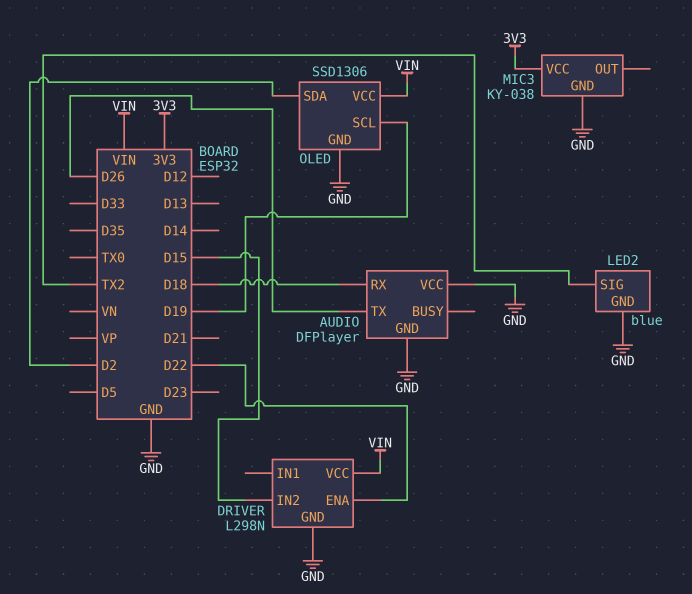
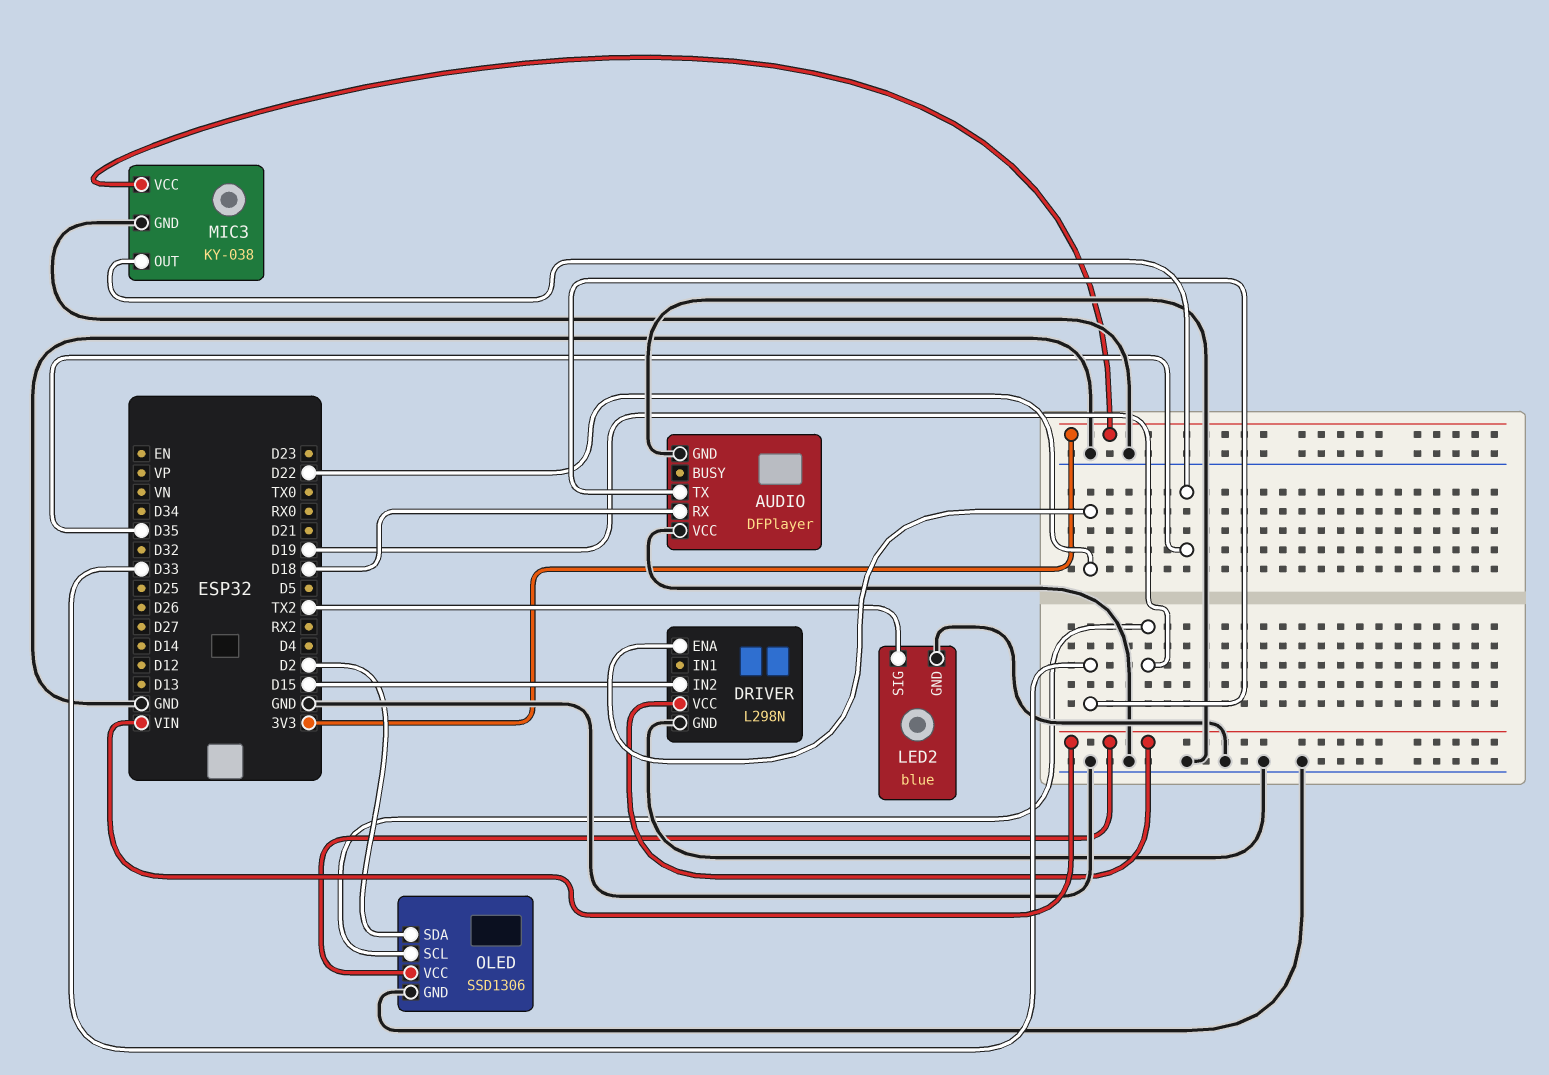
AUDIO pin TX: D26 -> D33
MIC3 pin OUT: none -> D35

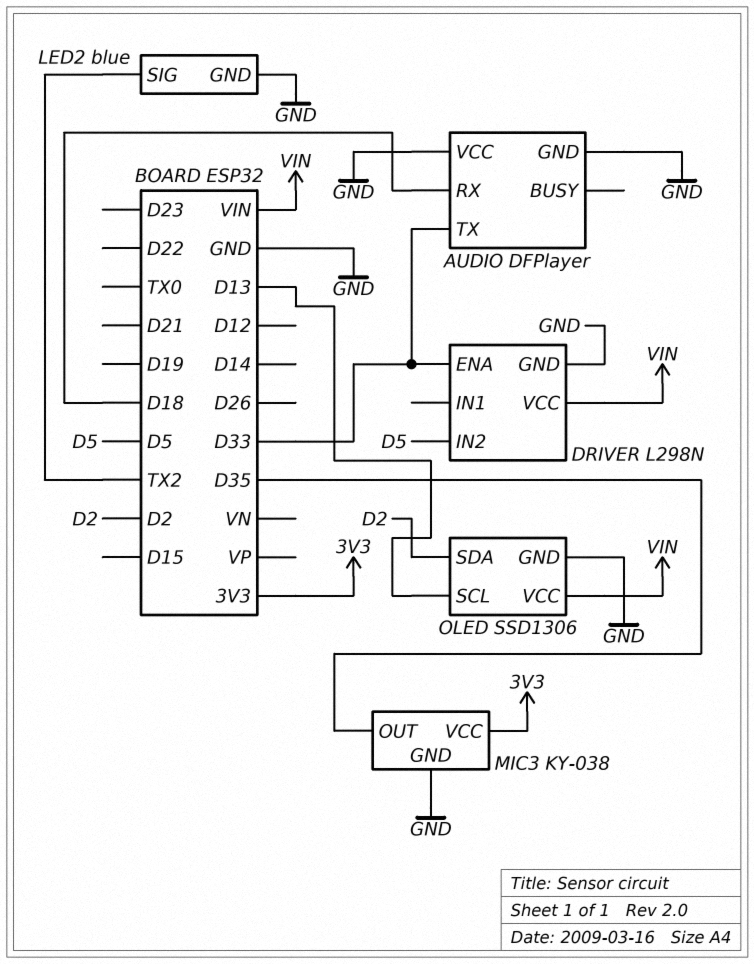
DRIVER pin ENA: D22 -> D33
DRIVER pin IN2: D15 -> D5
OLED pin SCL: D19 -> D13

